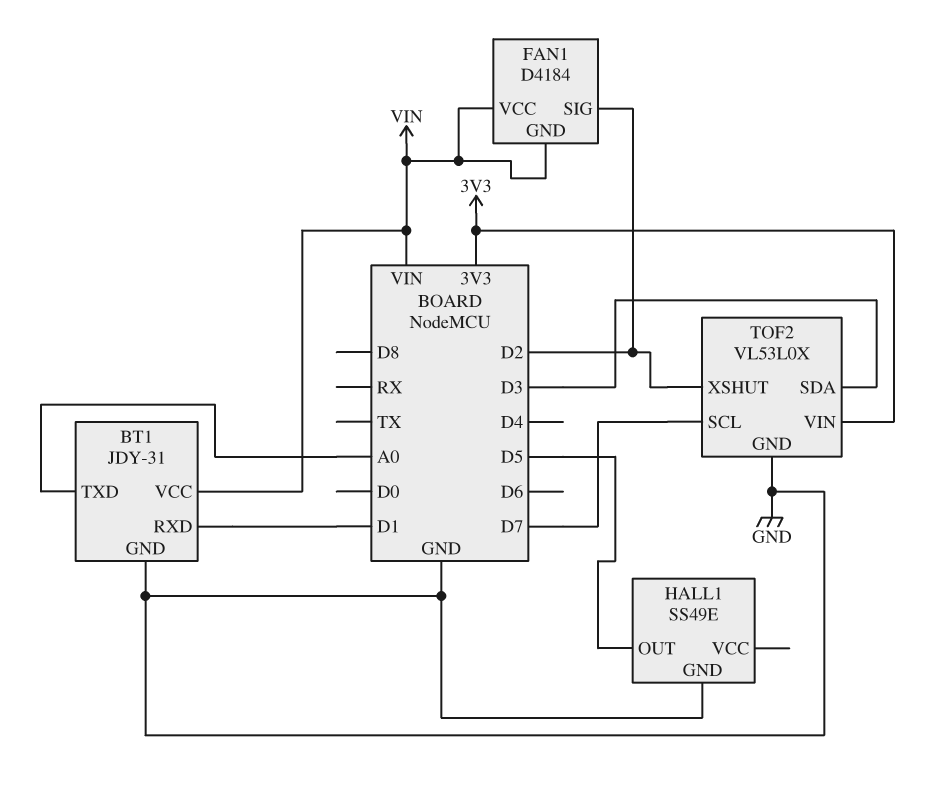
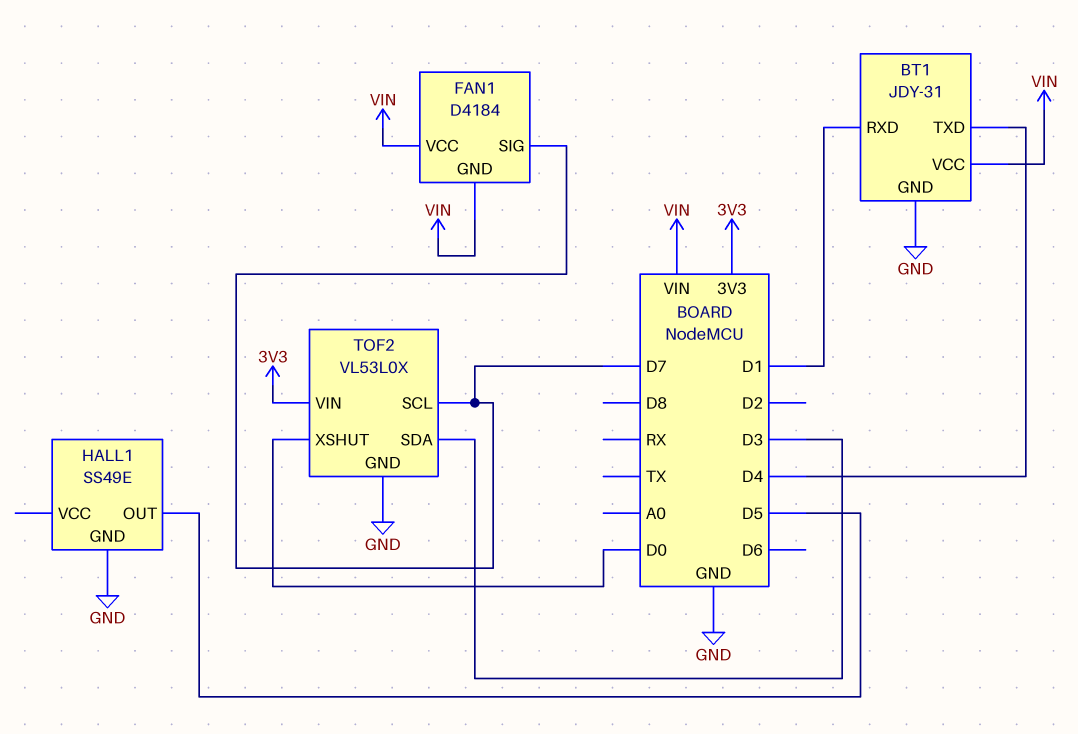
BT1 pin TXD: A0 -> D4
FAN1 pin SIG: D2 -> D7
TOF2 pin XSHUT: D2 -> D0

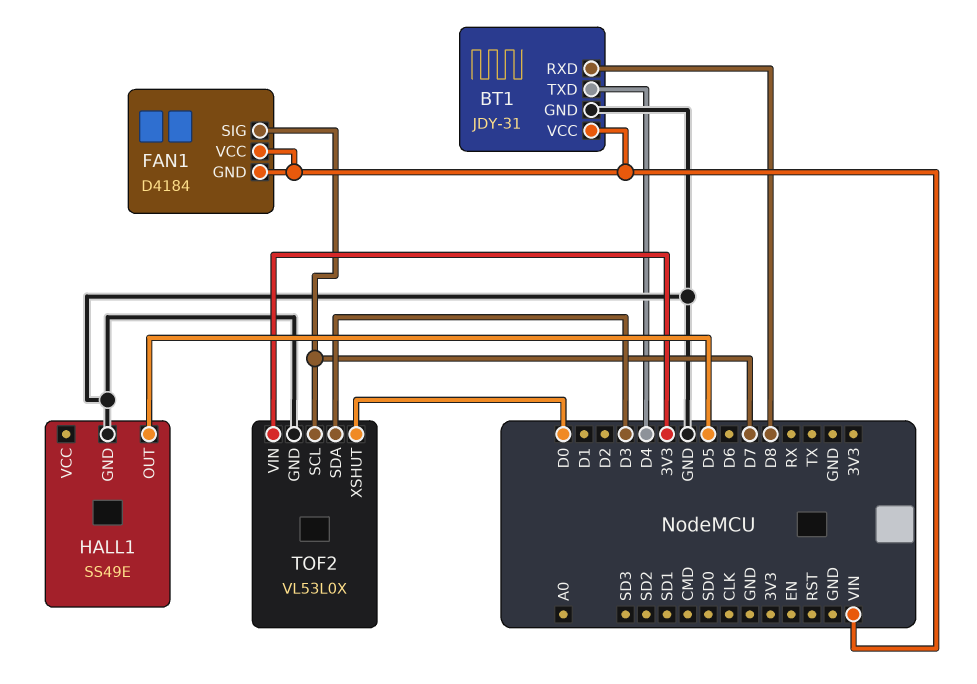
BT1 pin RXD: D1 -> D8

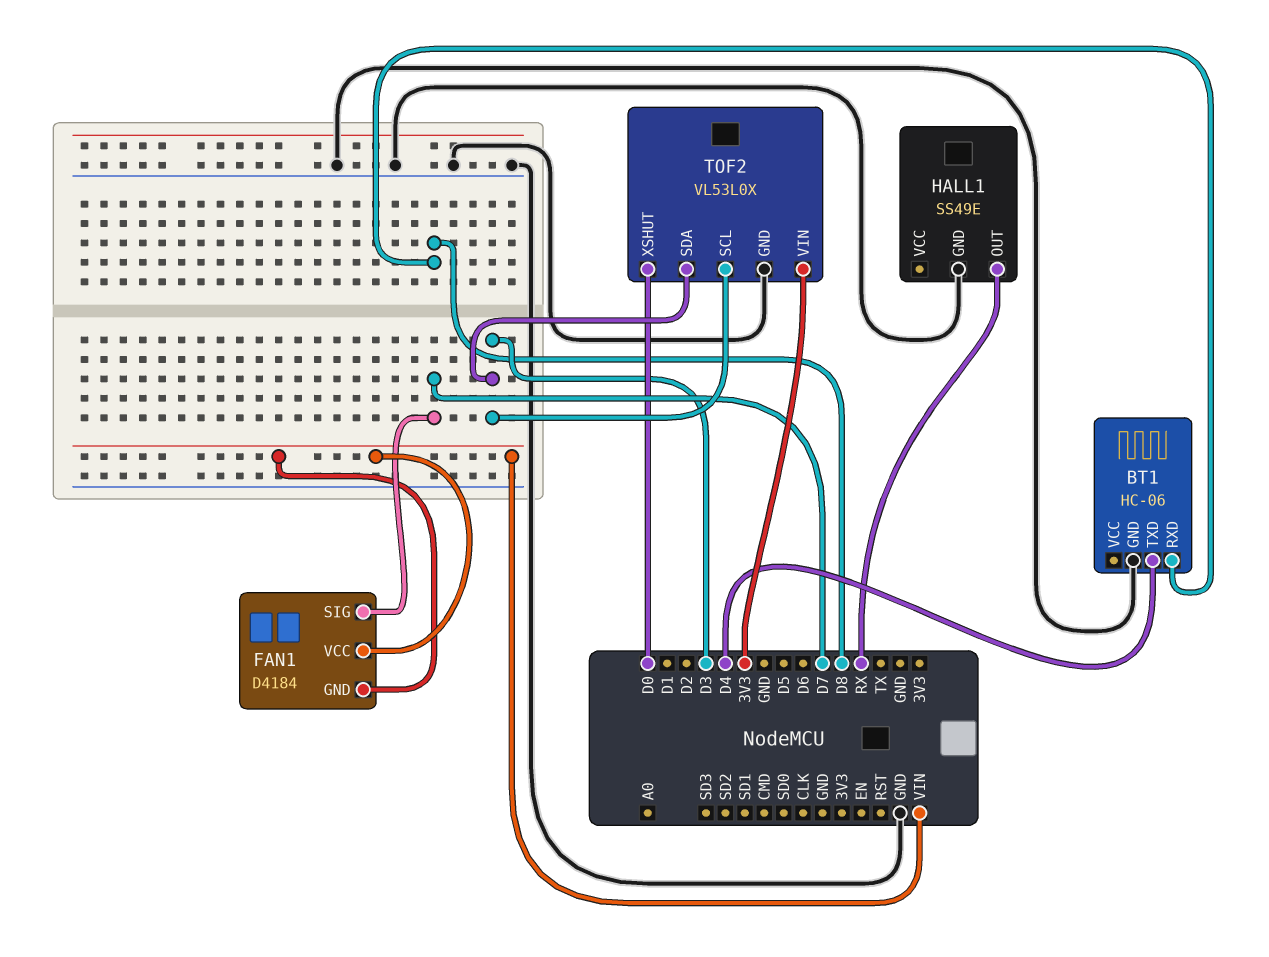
BT1: JDY-31 -> HC-06
BT1 pin VCC: VIN -> none
HALL1 pin OUT: D5 -> RX
TOF2 pin SCL: D7 -> D3

